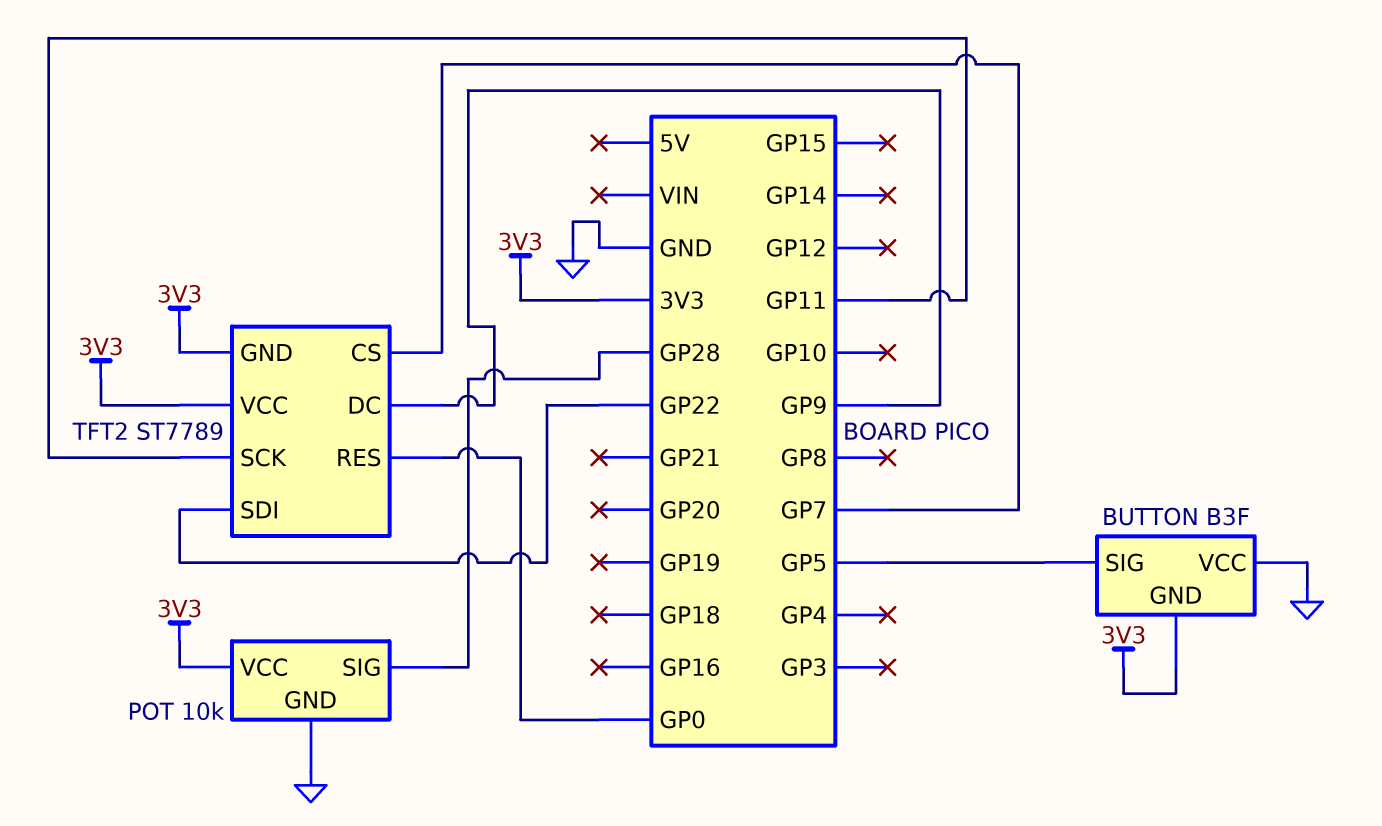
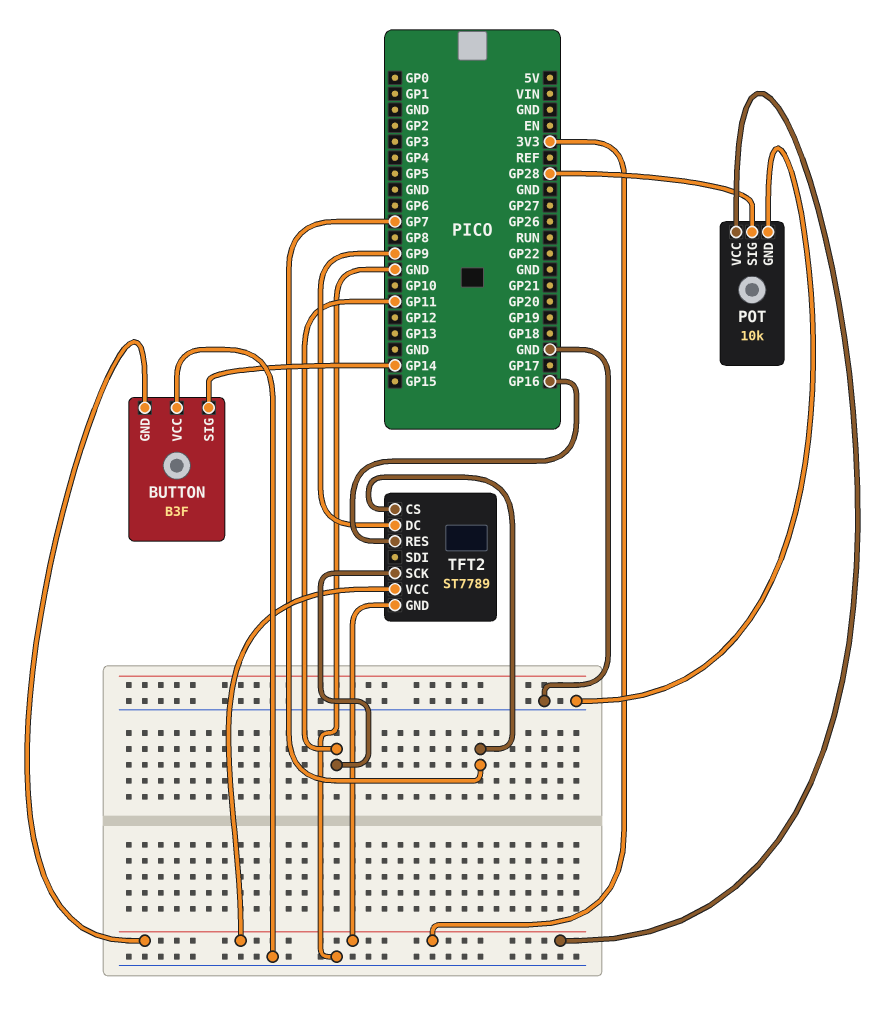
BUTTON pin SIG: GP5 -> GP14
TFT2 pin RES: GP0 -> GP16
TFT2 pin SDI: GP22 -> none

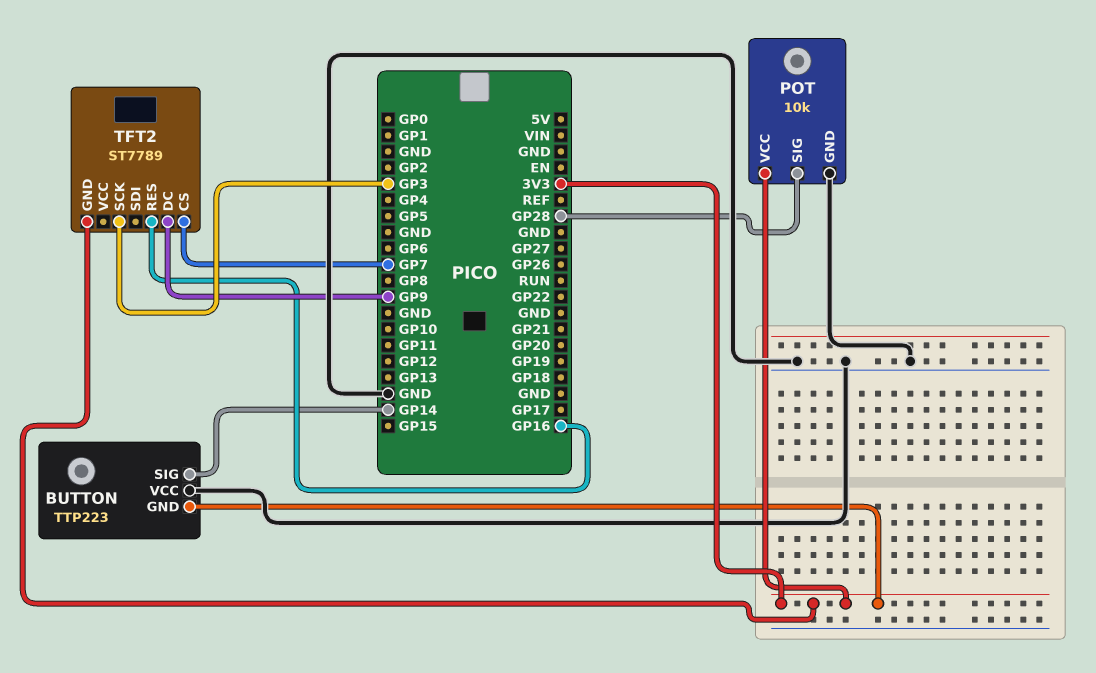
BUTTON: B3F -> TTP223
TFT2 pin SCK: GP11 -> GP3
TFT2 pin VCC: 3V3 -> none

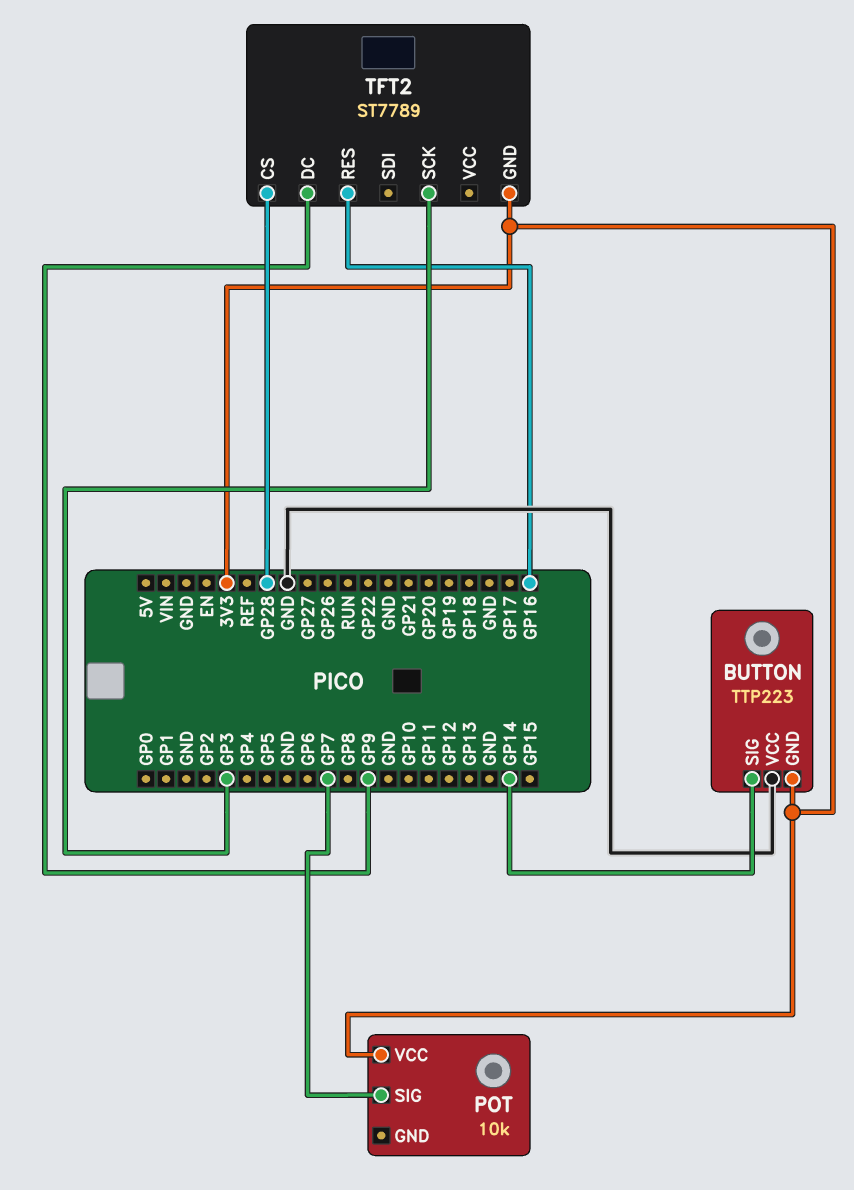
POT pin GND: GND -> none
POT pin SIG: GP28 -> GP7
TFT2 pin CS: GP7 -> GP28

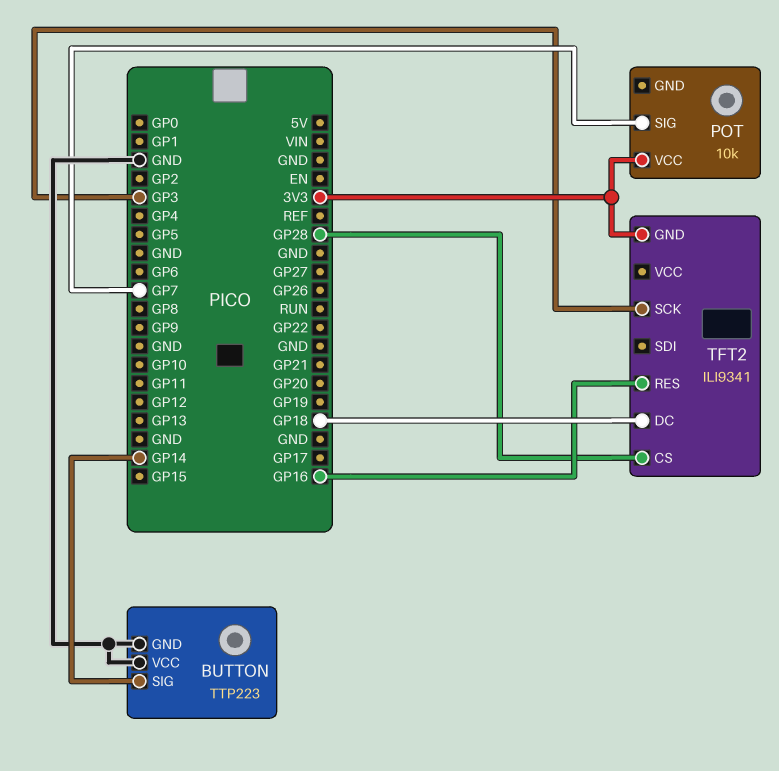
BUTTON pin GND: 3V3 -> GND
TFT2: ST7789 -> ILI9341
TFT2 pin DC: GP9 -> GP18

